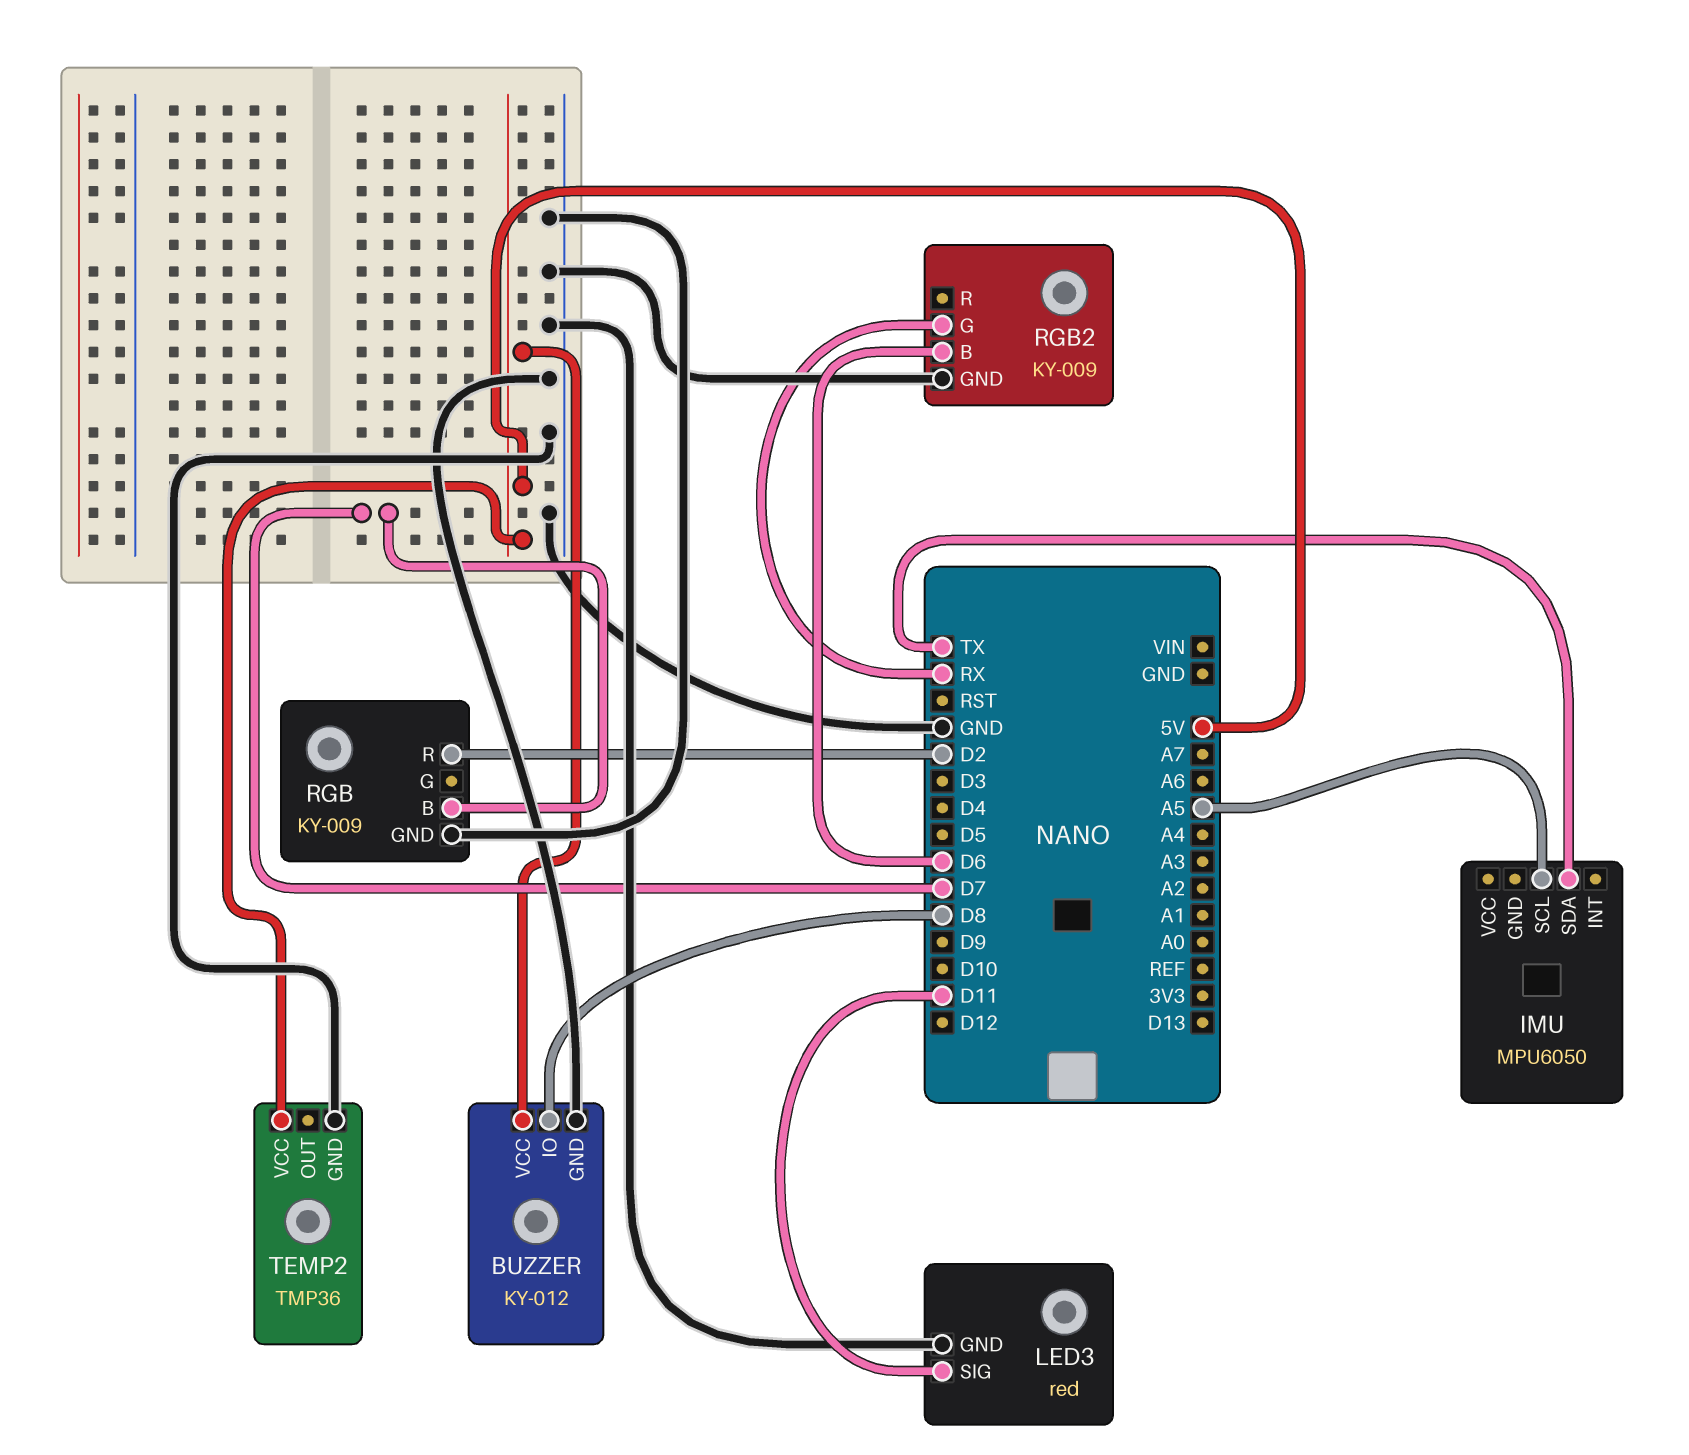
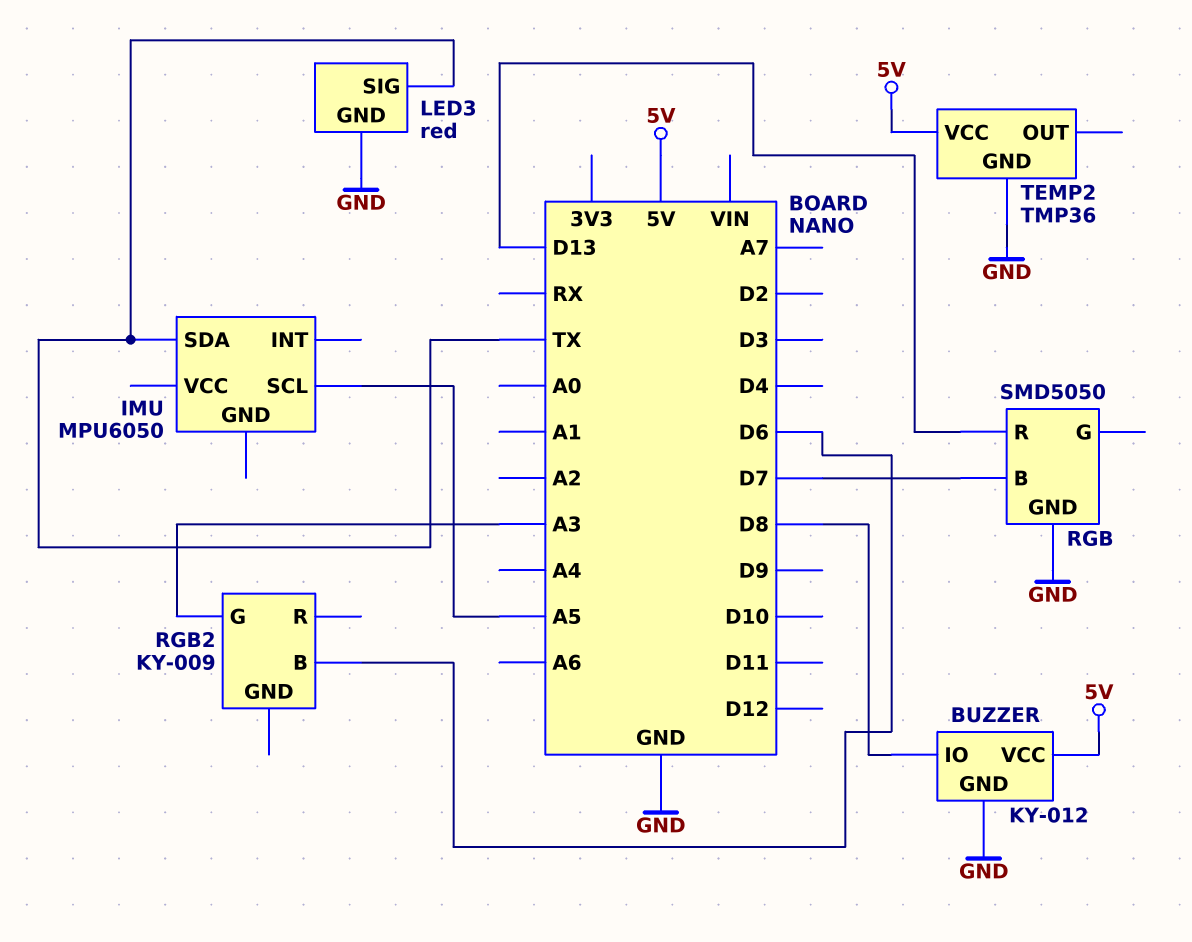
LED3 pin SIG: D11 -> TX
RGB: KY-009 -> SMD5050
RGB pin R: D2 -> D13
RGB2 pin G: RX -> A3
RGB2 pin GND: GND -> none

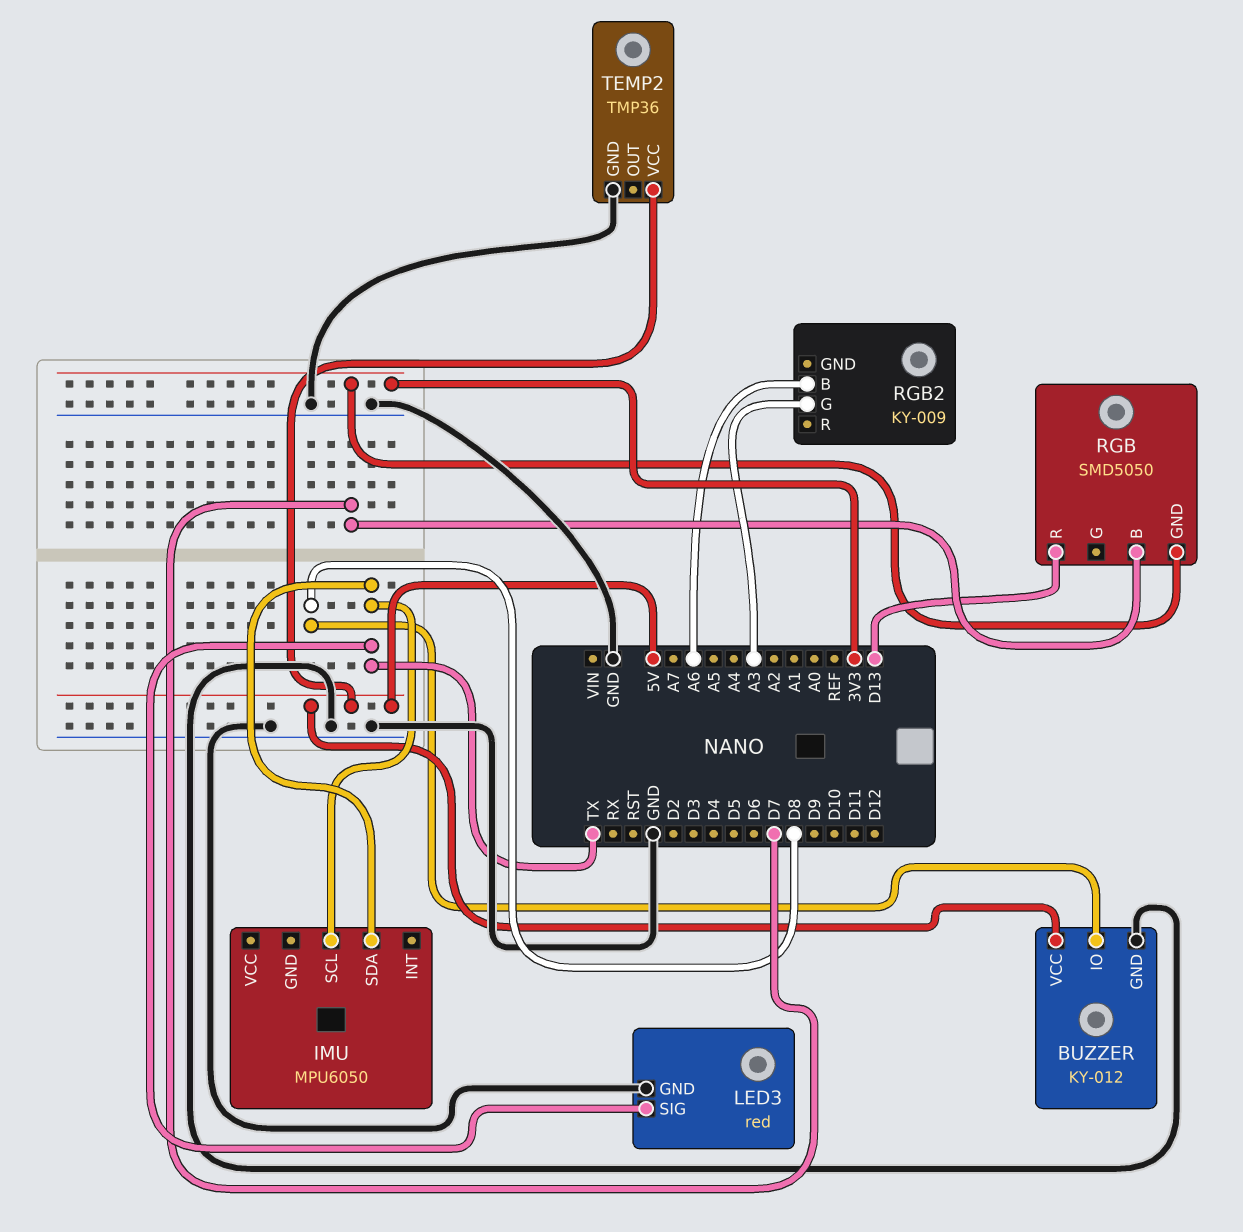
IMU pin SCL: A5 -> TX
RGB pin GND: GND -> 3V3
RGB2 pin B: D6 -> A6

